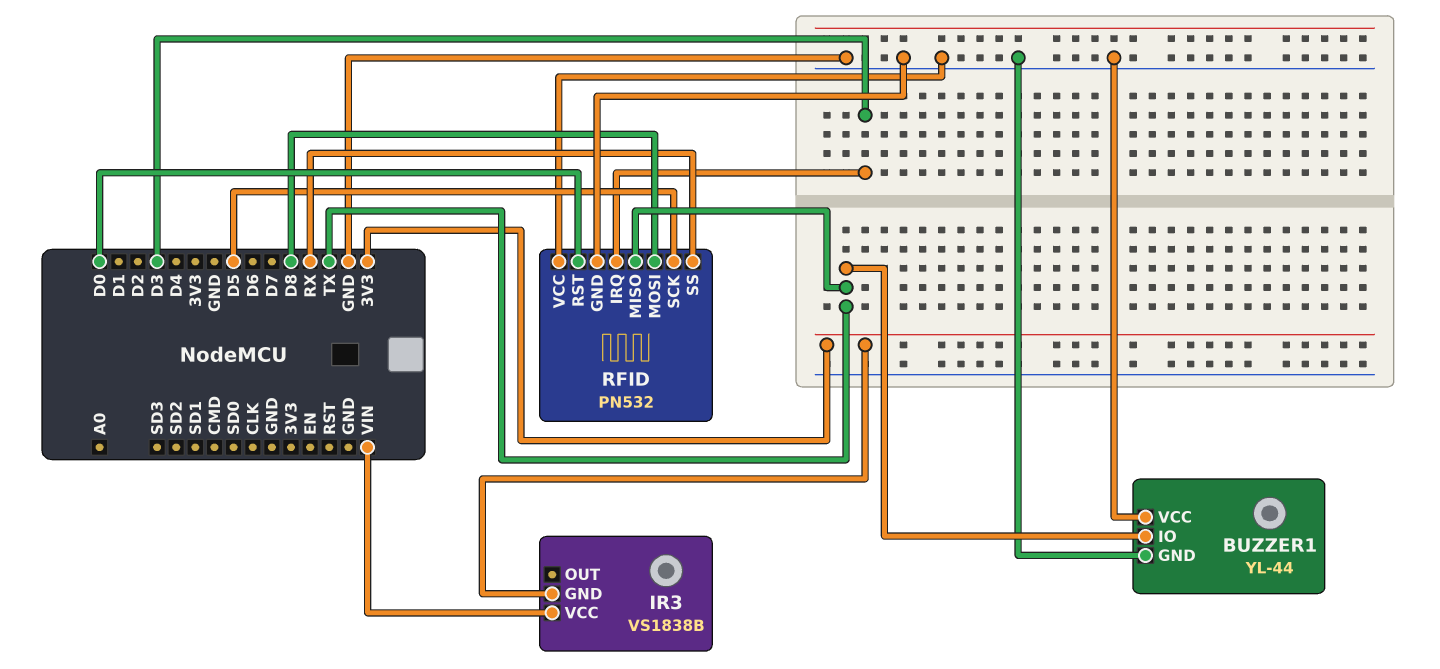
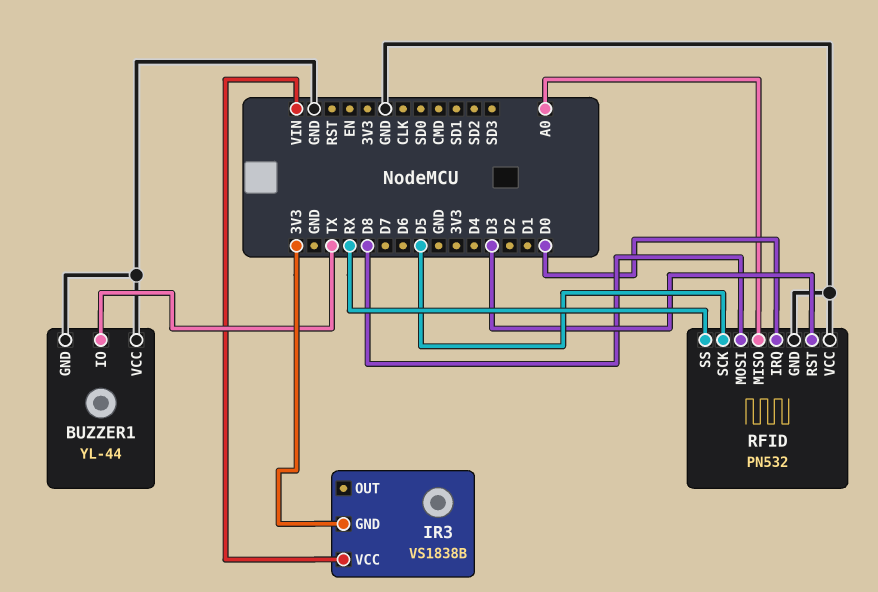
RFID pin IRQ: D3 -> D0
RFID pin MISO: TX -> A0
RFID pin RST: D0 -> D3

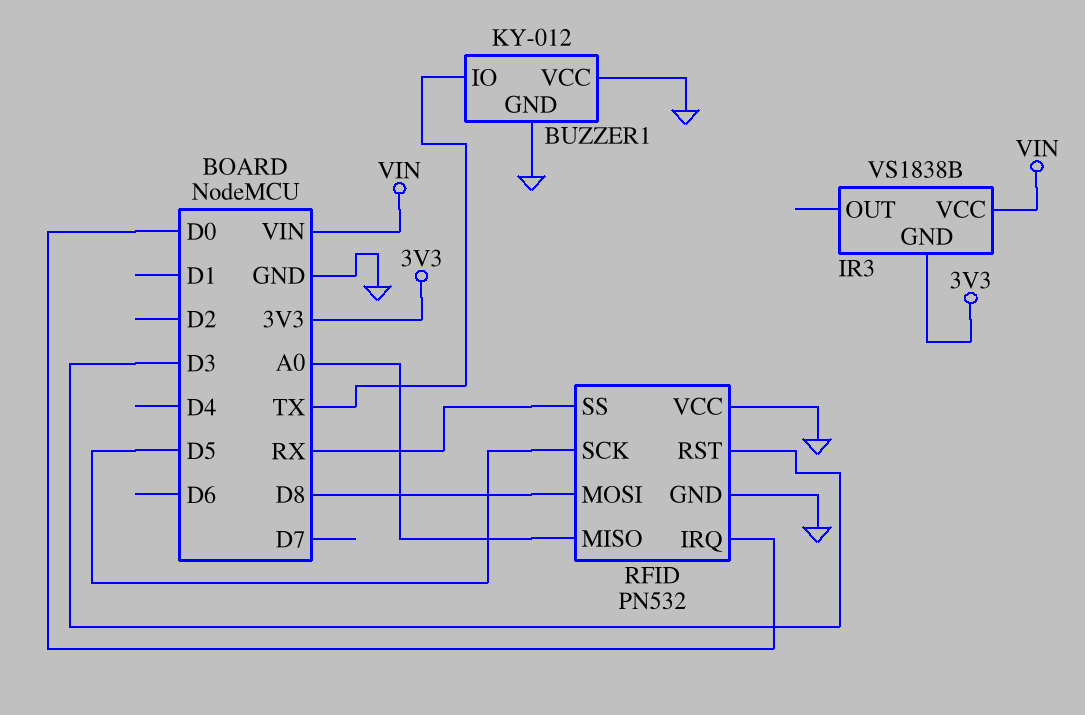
BUZZER1: YL-44 -> KY-012

